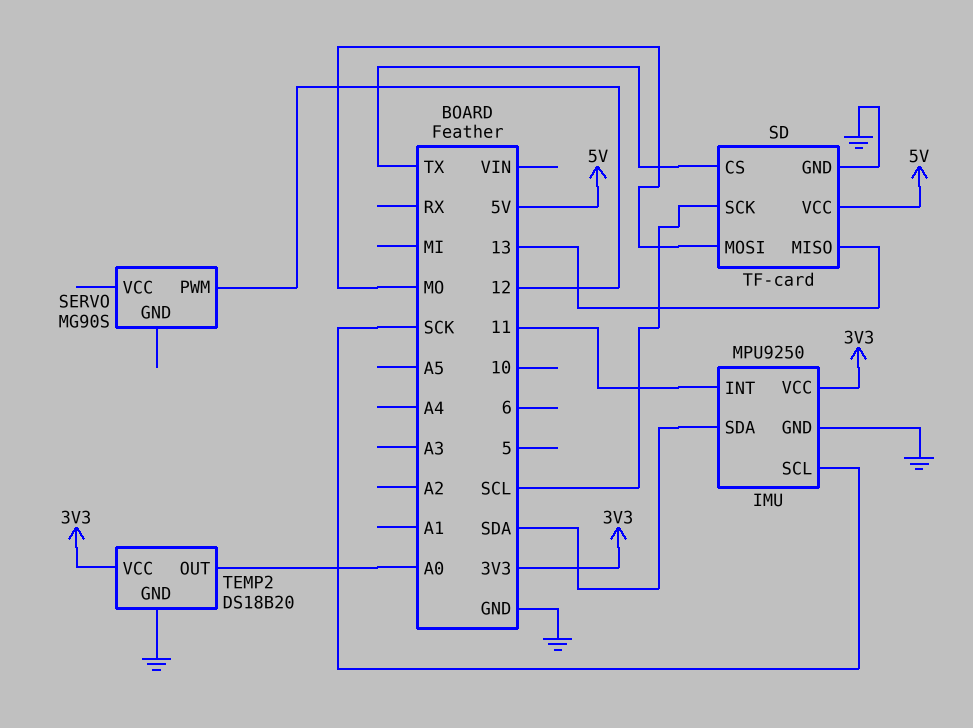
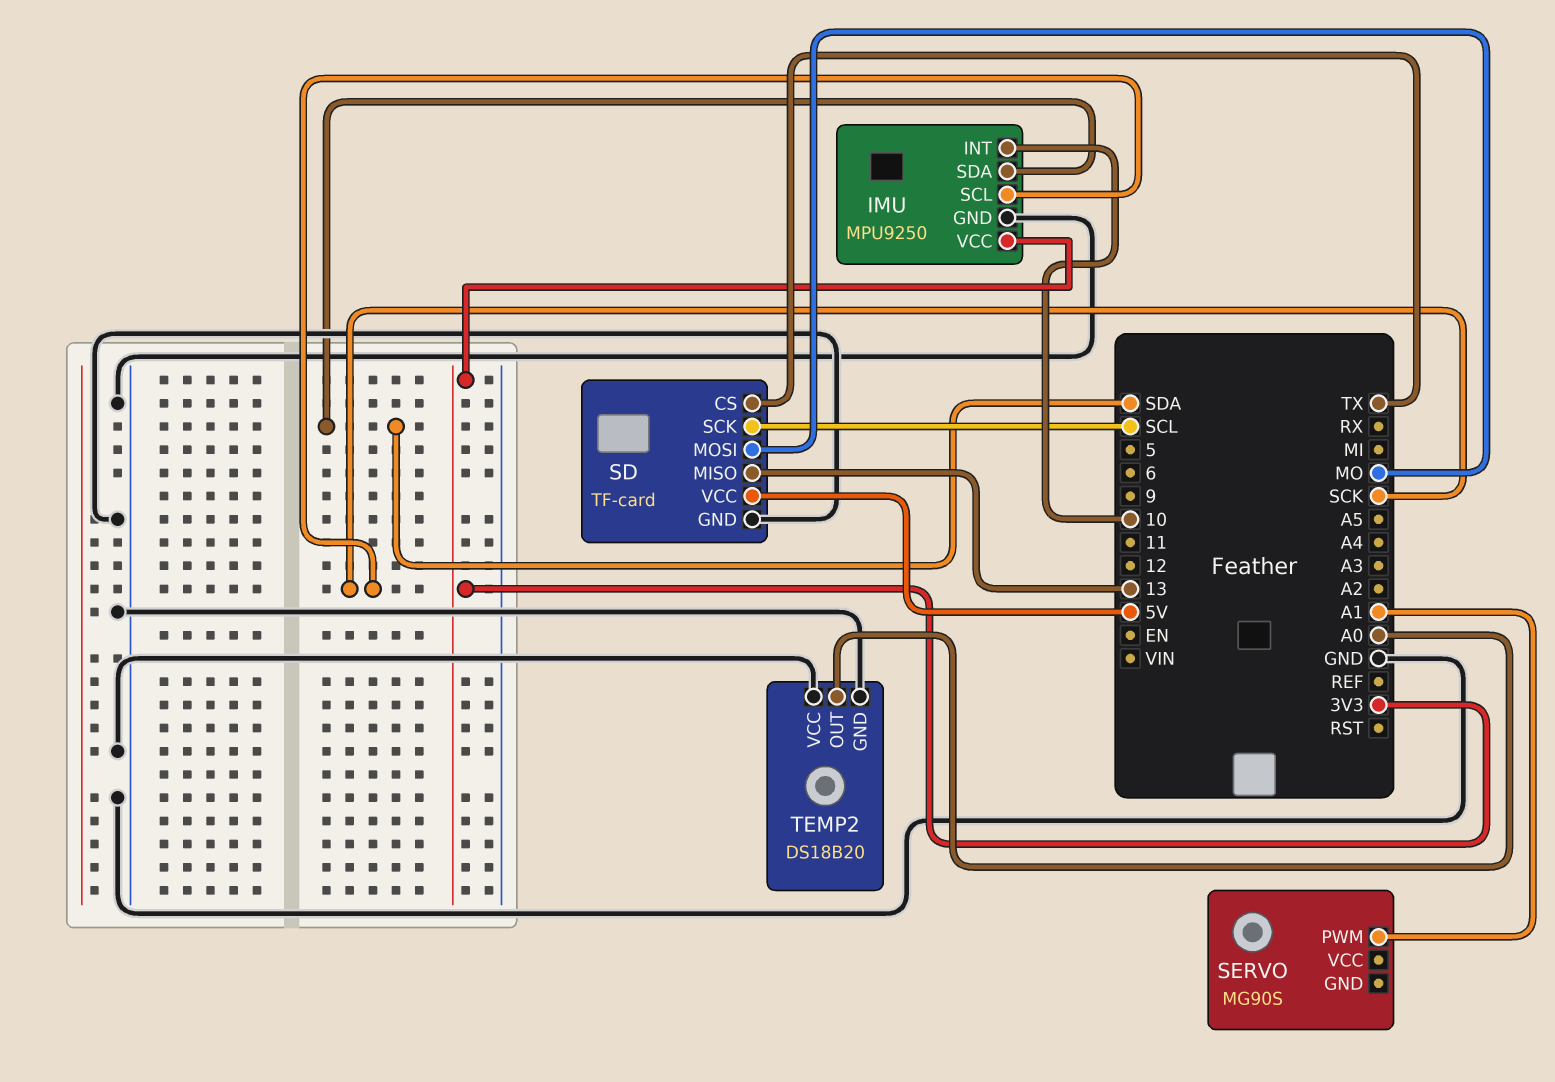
IMU pin INT: 11 -> 10
SERVO pin PWM: 12 -> A1
TEMP2 pin VCC: 3V3 -> GND

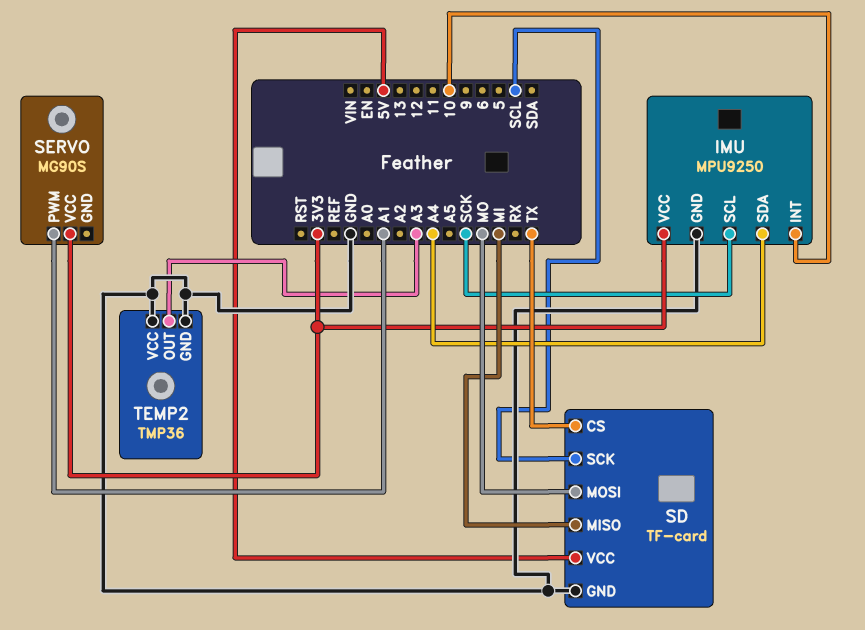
IMU pin SDA: SDA -> A4
SD pin MISO: 13 -> MI
SERVO pin VCC: none -> 3V3
TEMP2: DS18B20 -> TMP36
TEMP2 pin OUT: A0 -> A3

